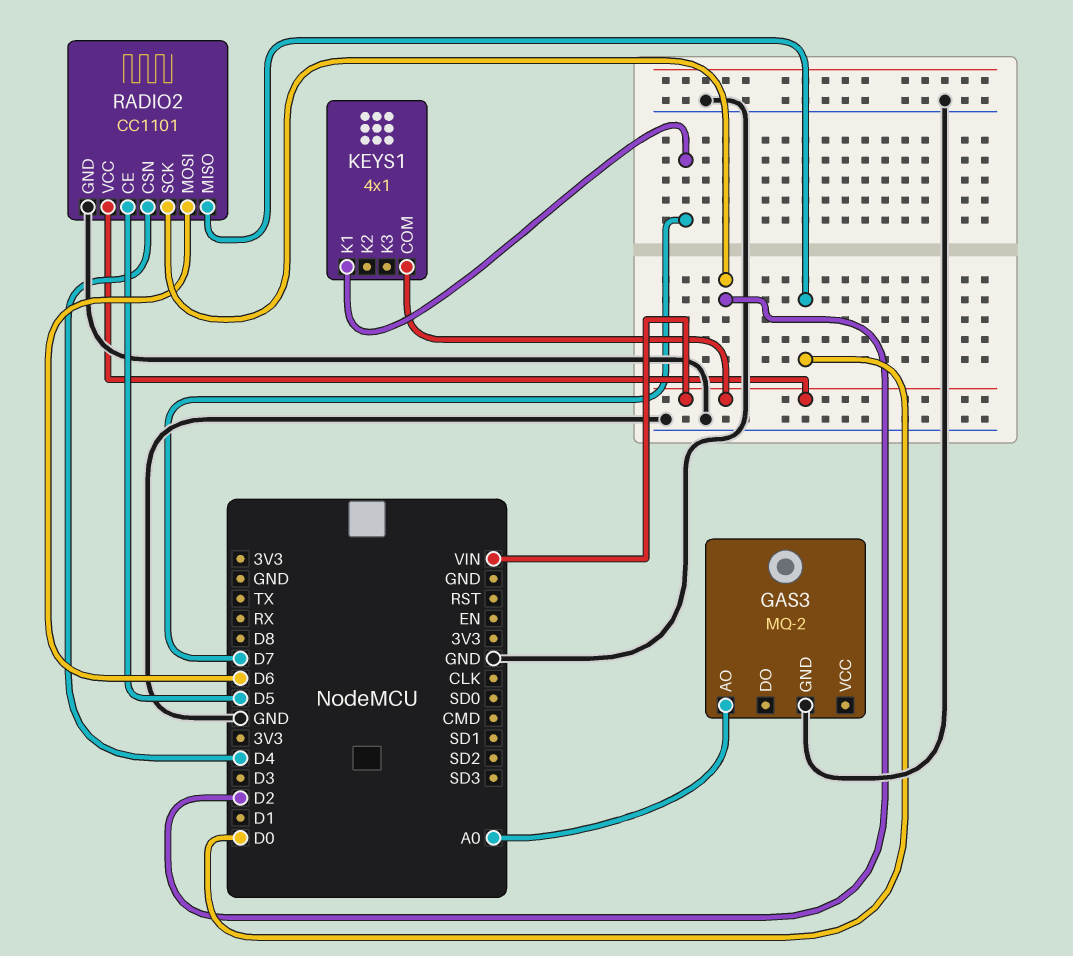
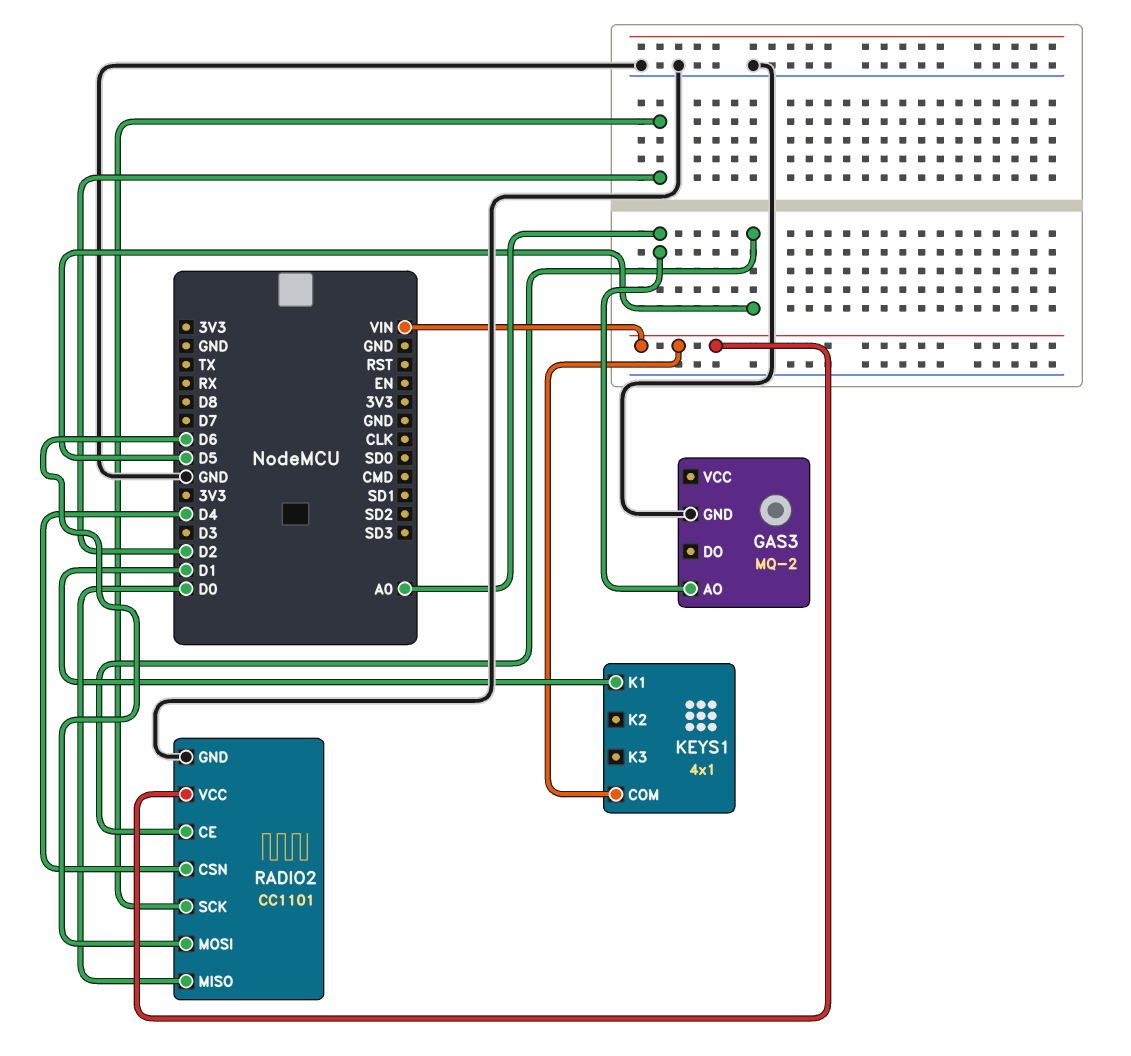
KEYS1 pin K1: D7 -> D1

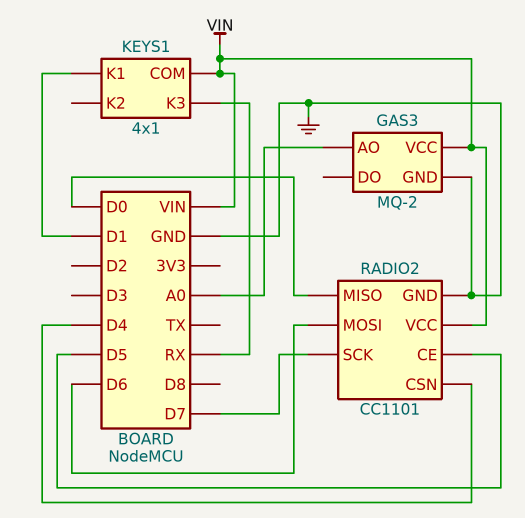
GAS3 pin VCC: none -> VIN
KEYS1 pin K3: none -> RX
RADIO2 pin SCK: D2 -> D7

